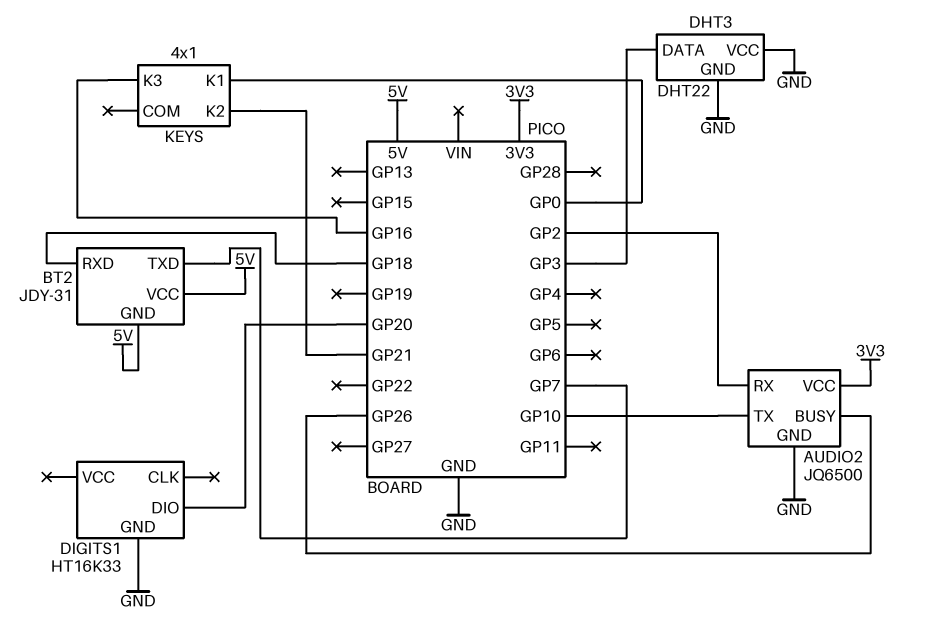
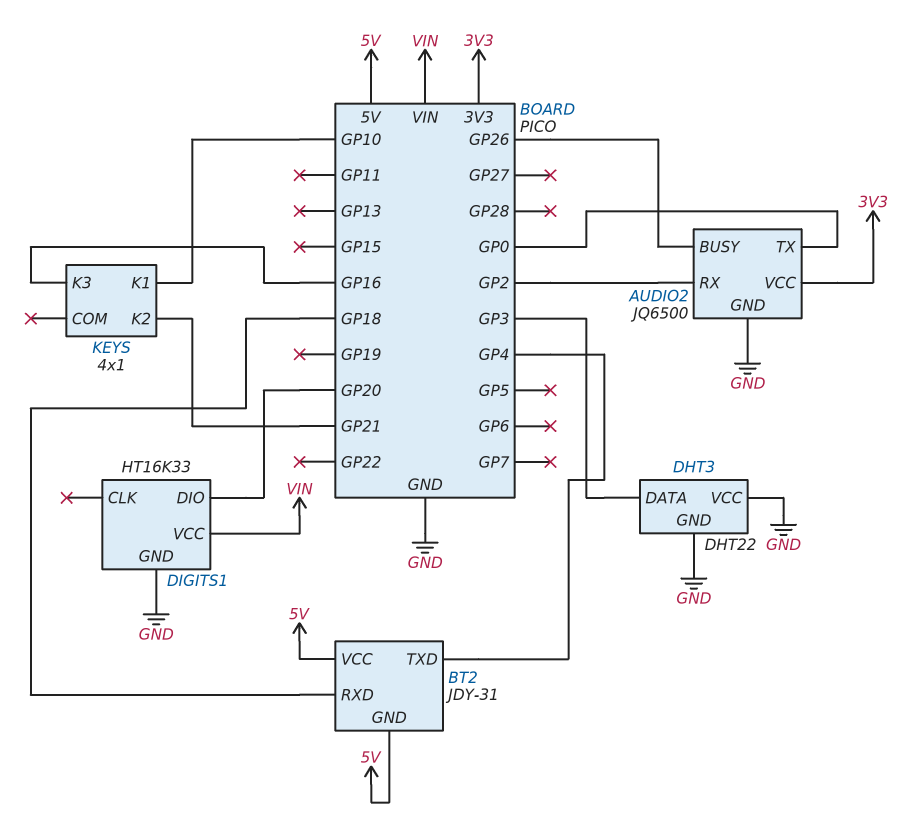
AUDIO2 pin TX: GP10 -> GP0
BT2 pin TXD: GP7 -> GP4
DIGITS1 pin VCC: none -> VIN
KEYS pin K1: GP0 -> GP10

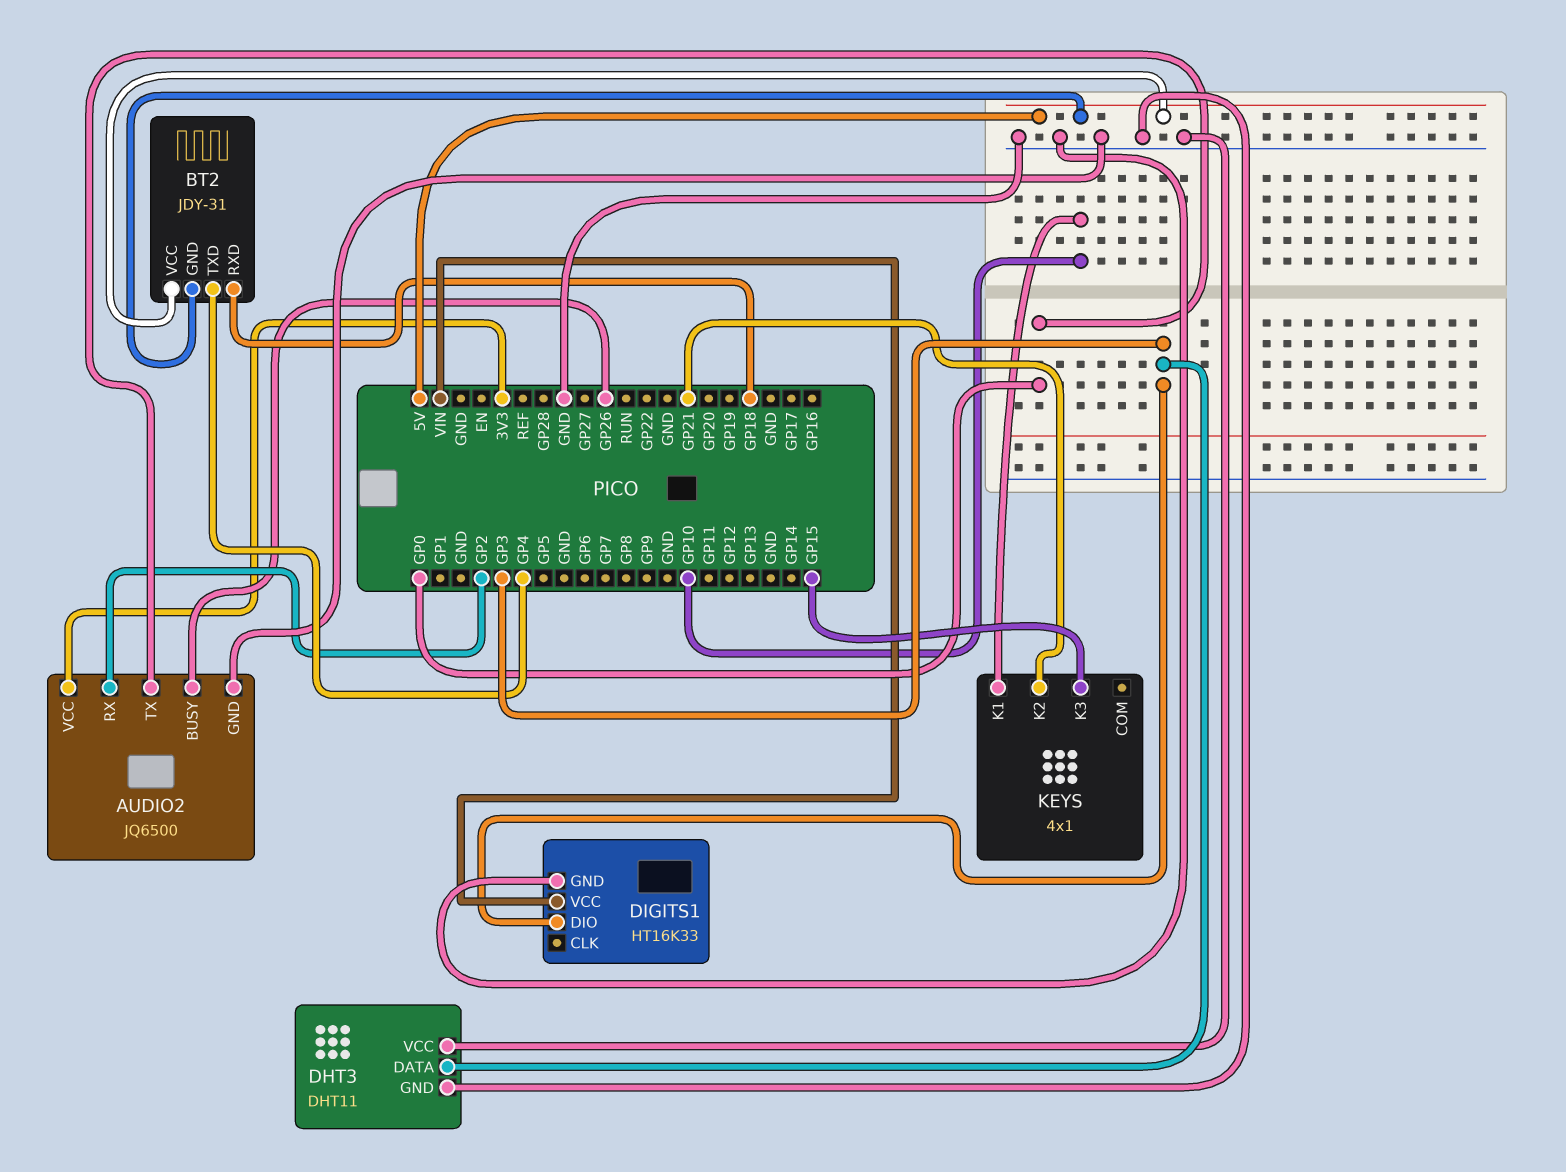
DHT3: DHT22 -> DHT11
DIGITS1 pin DIO: GP20 -> GP3
KEYS pin K3: GP16 -> GP15

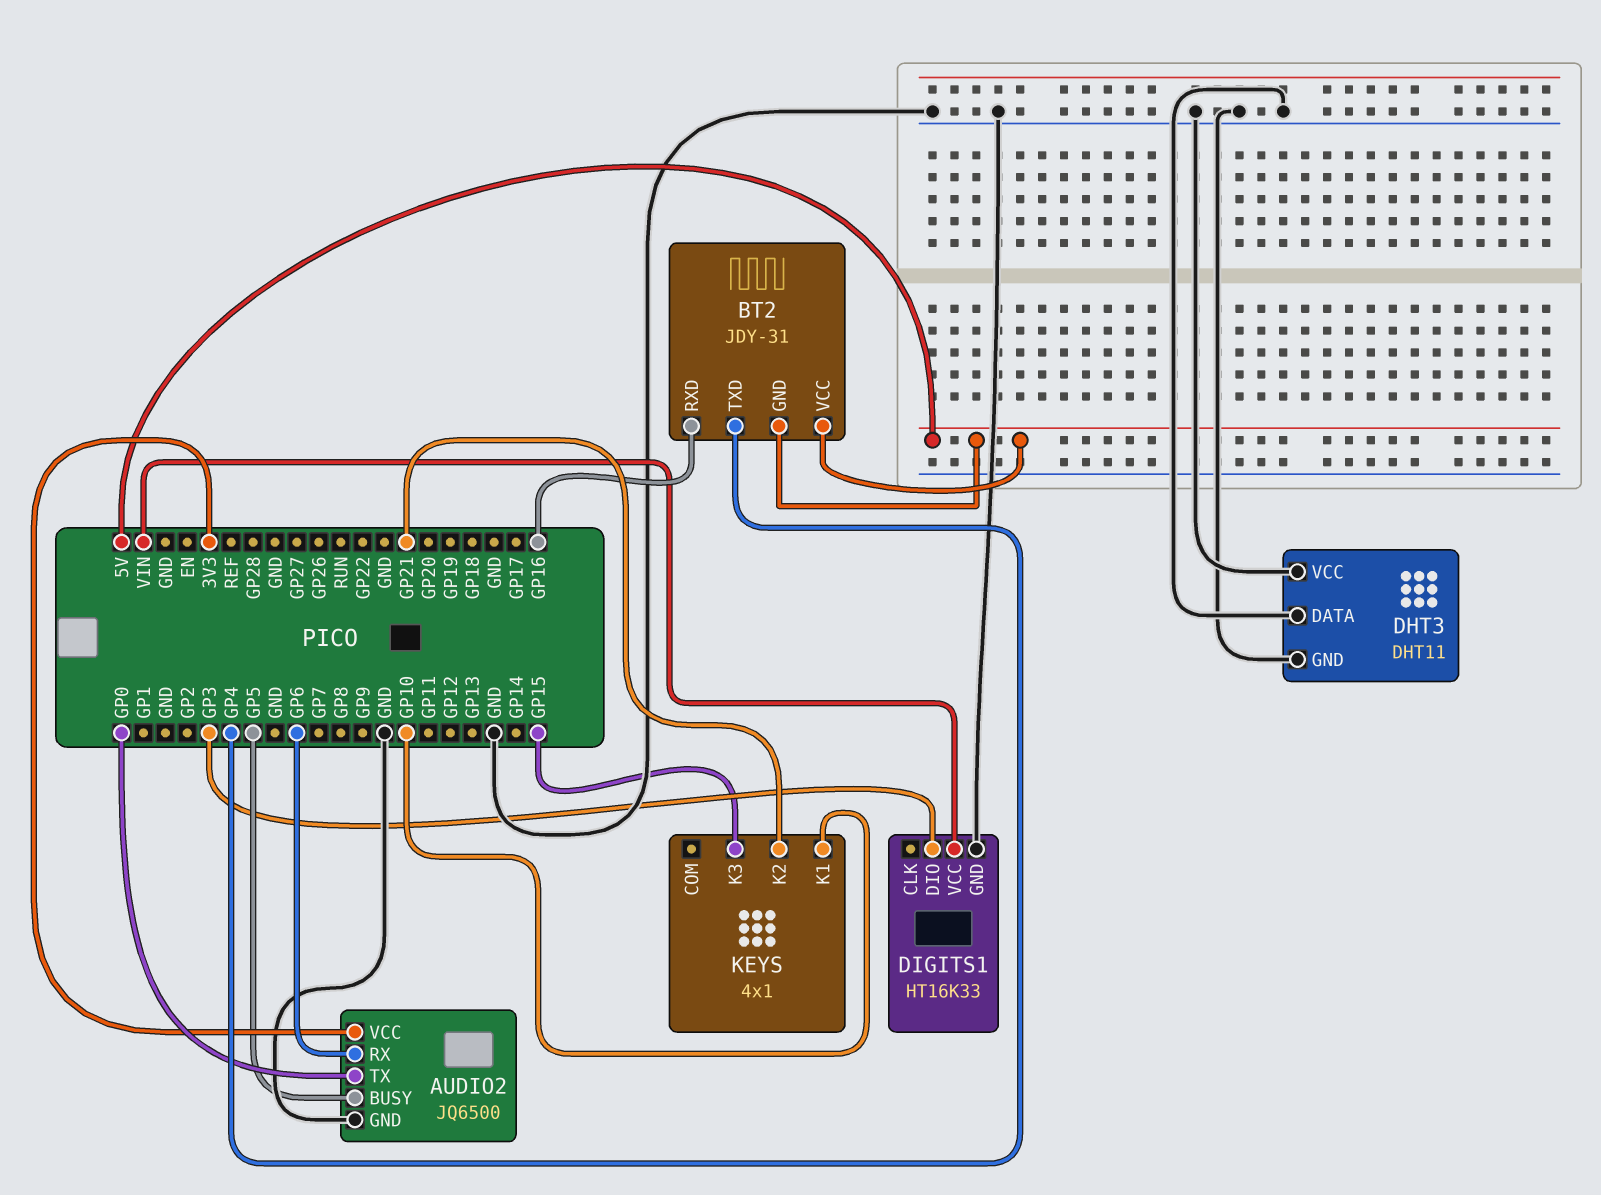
AUDIO2 pin BUSY: GP26 -> GP5
AUDIO2 pin RX: GP2 -> GP6
BT2 pin RXD: GP18 -> GP16
DHT3 pin DATA: GP3 -> GND

